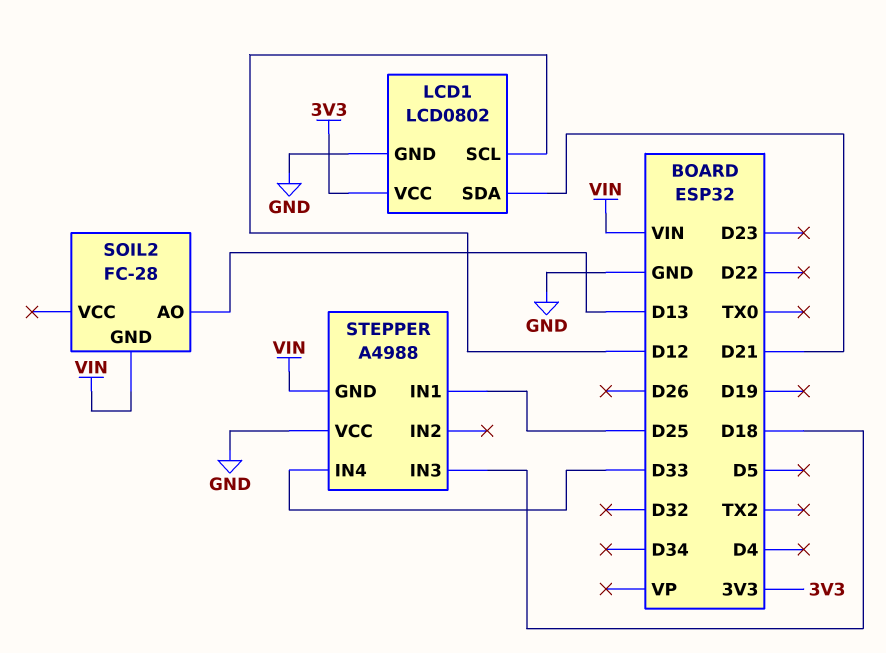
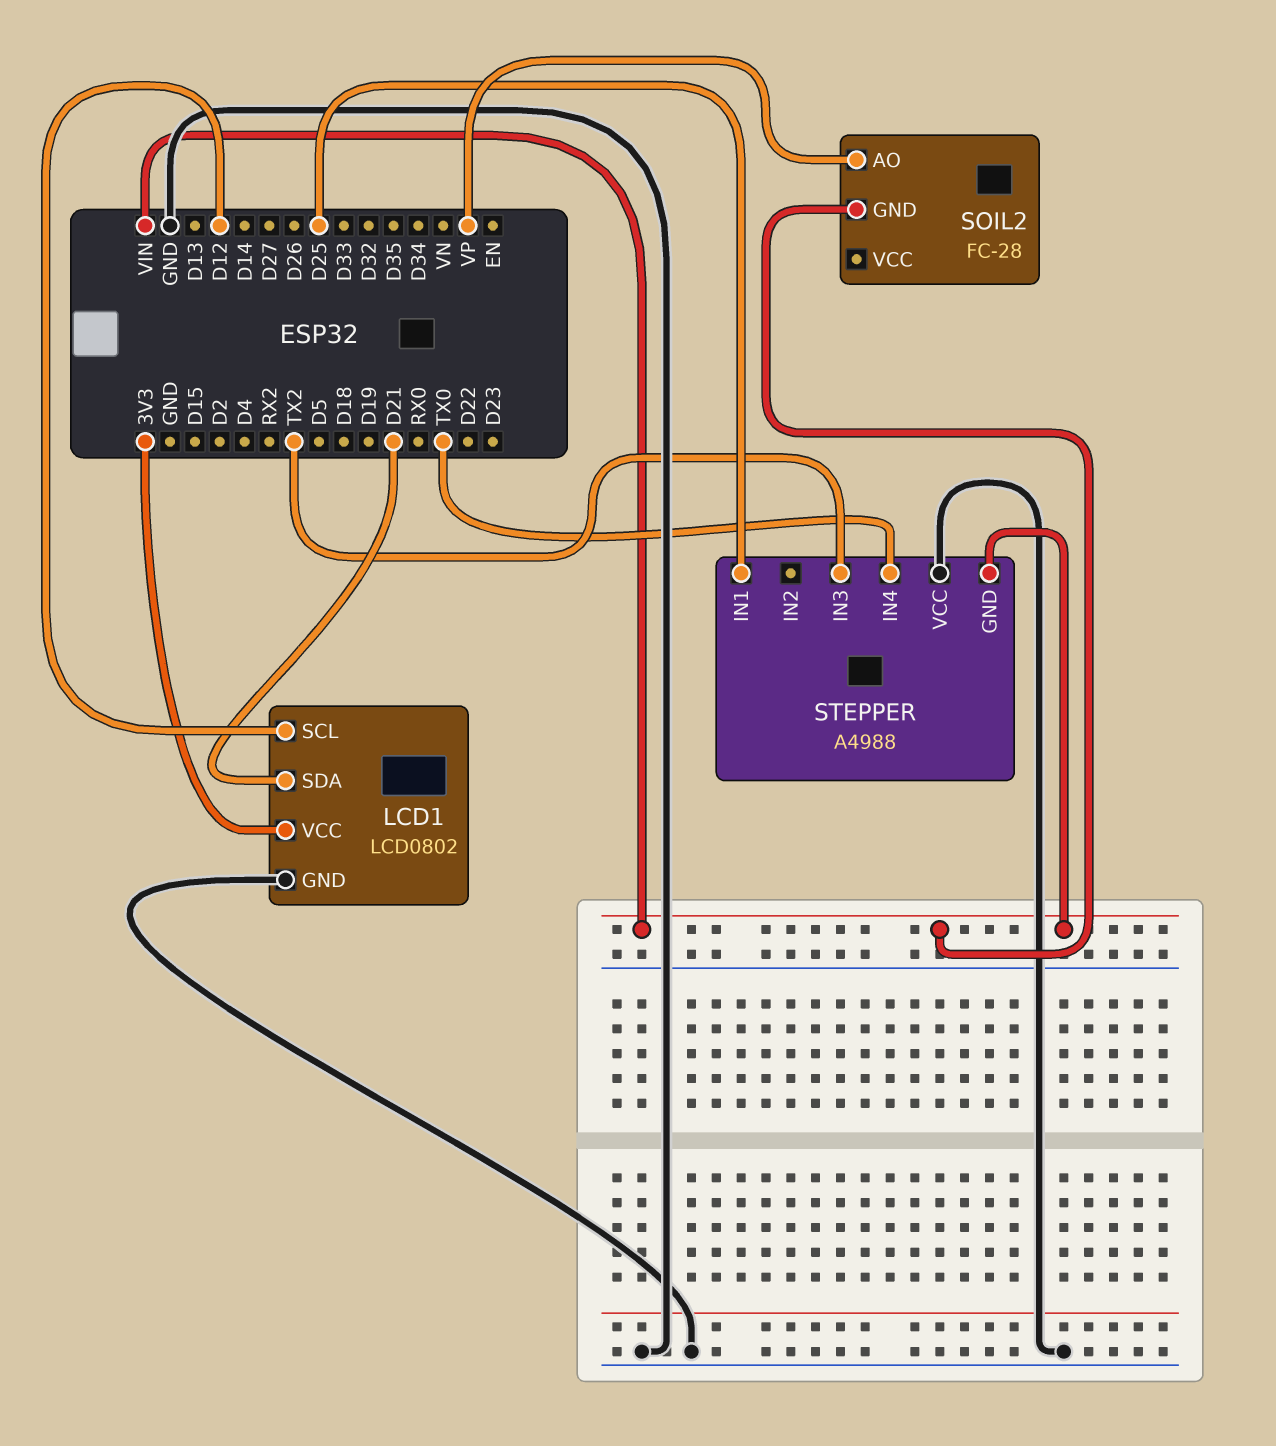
SOIL2 pin AO: D13 -> VP
STEPPER pin IN3: D18 -> TX2
STEPPER pin IN4: D33 -> TX0

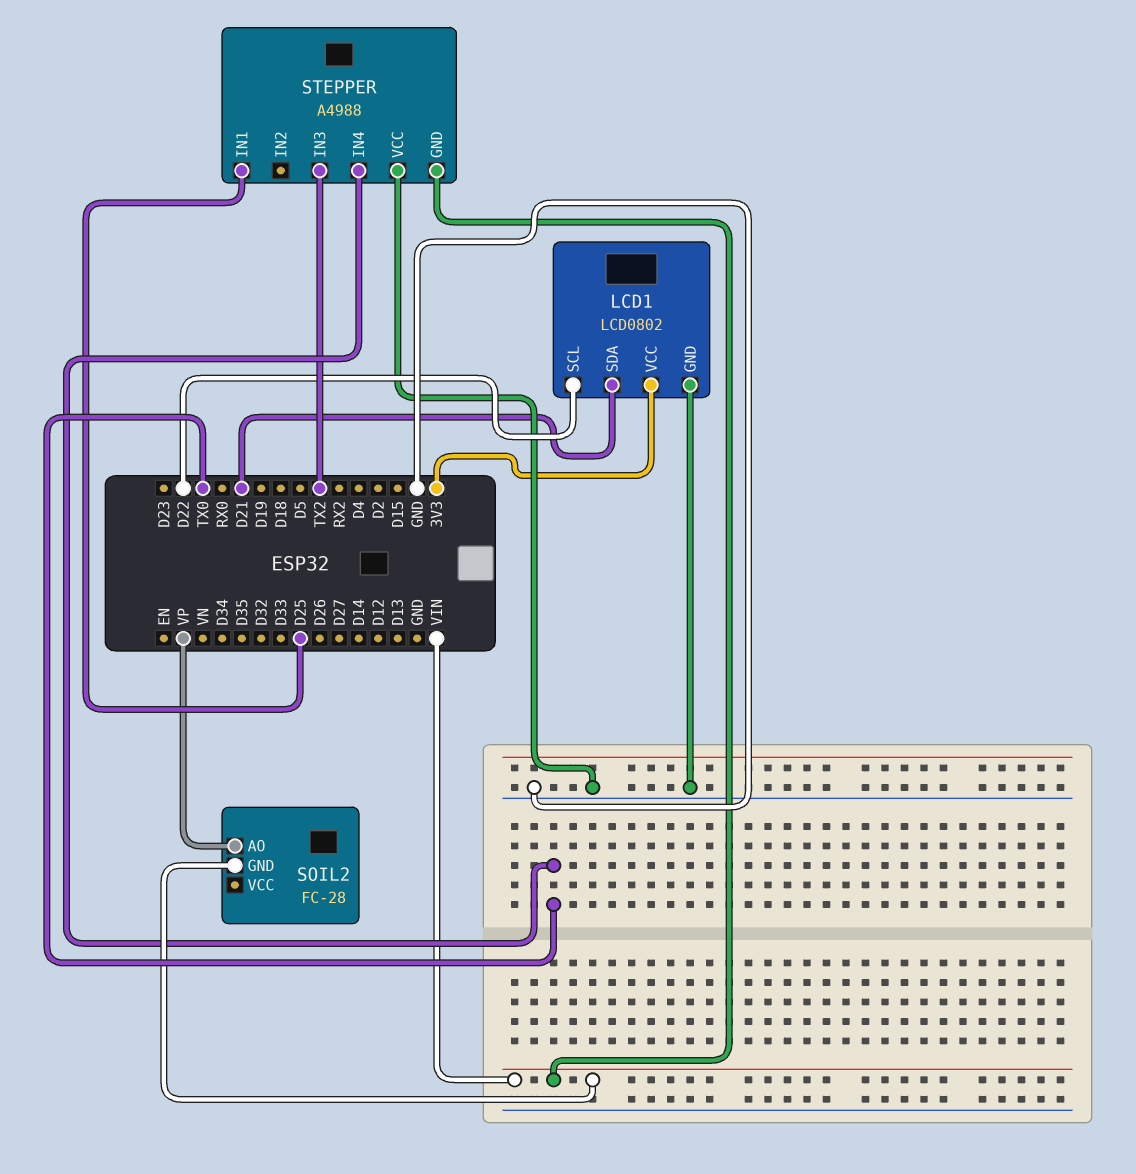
LCD1 pin SCL: D12 -> D22

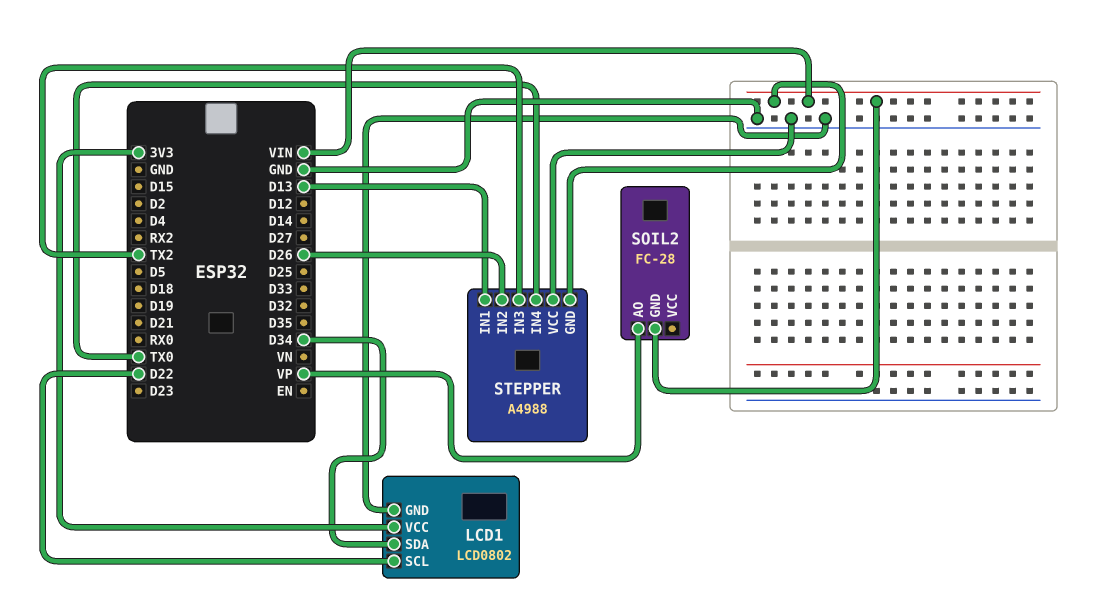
LCD1 pin SDA: D21 -> D34
STEPPER pin IN1: D25 -> D13
STEPPER pin IN2: none -> D26

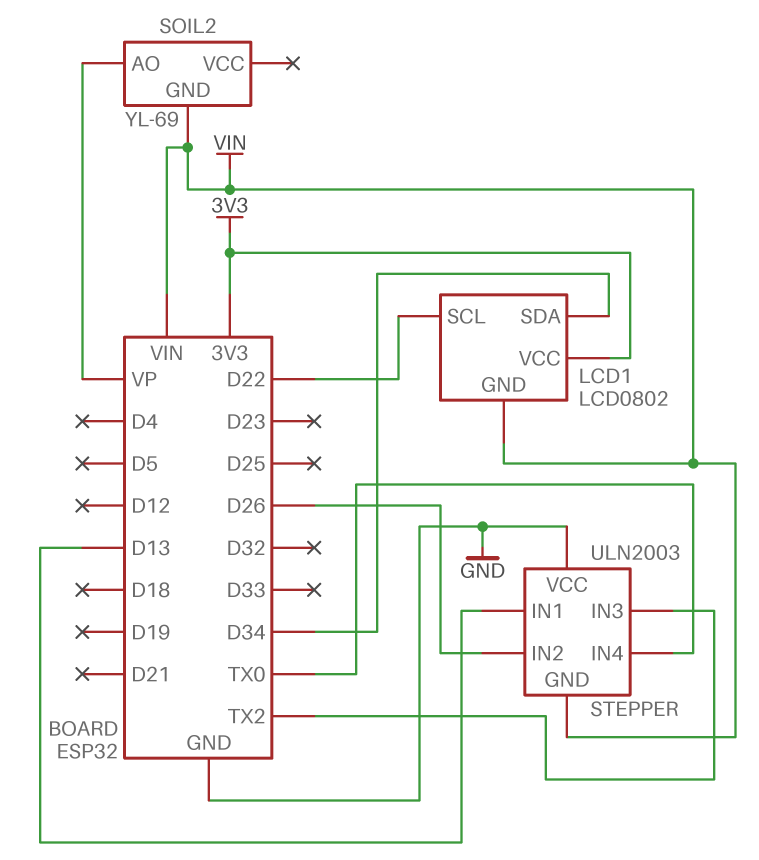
LCD1 pin GND: GND -> VIN
SOIL2: FC-28 -> YL-69
STEPPER: A4988 -> ULN2003

